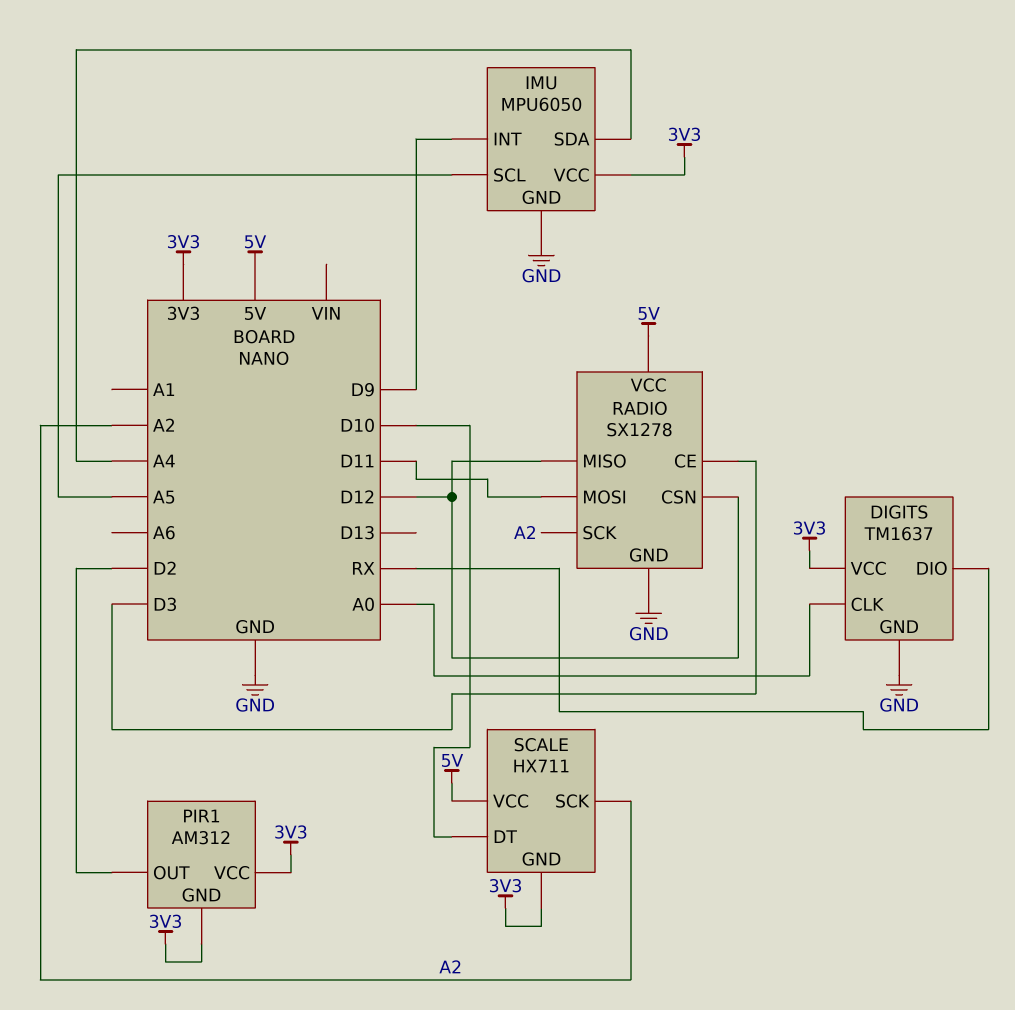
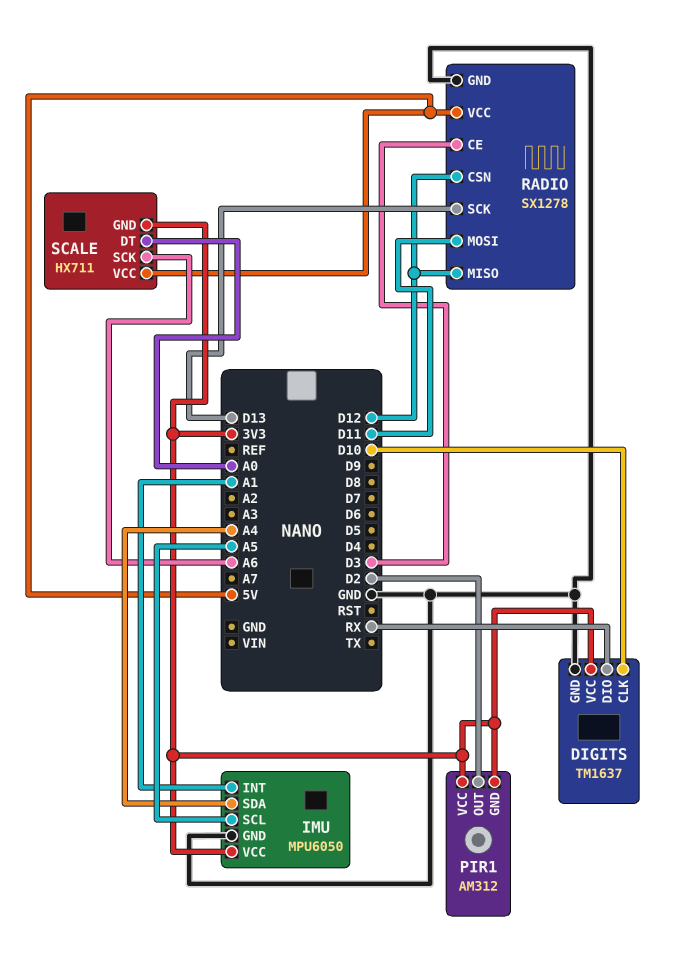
DIGITS pin CLK: A0 -> D10
IMU pin INT: D9 -> A1
RADIO pin SCK: A2 -> D13
SCALE pin DT: D10 -> A0
SCALE pin SCK: A2 -> A6

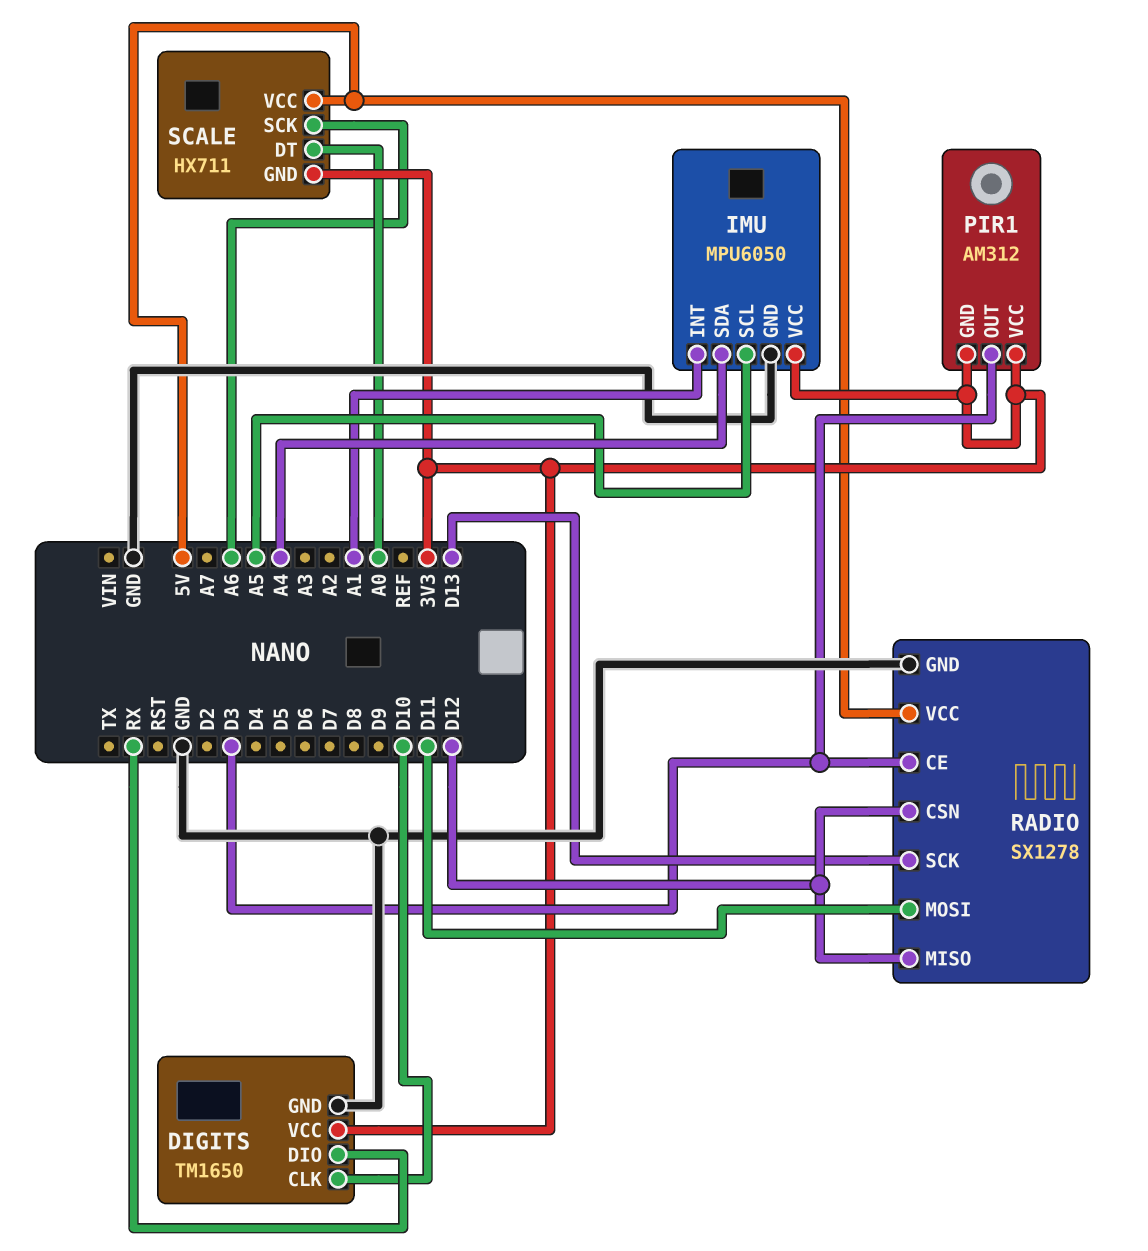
DIGITS: TM1637 -> TM1650
PIR1 pin OUT: D2 -> D3

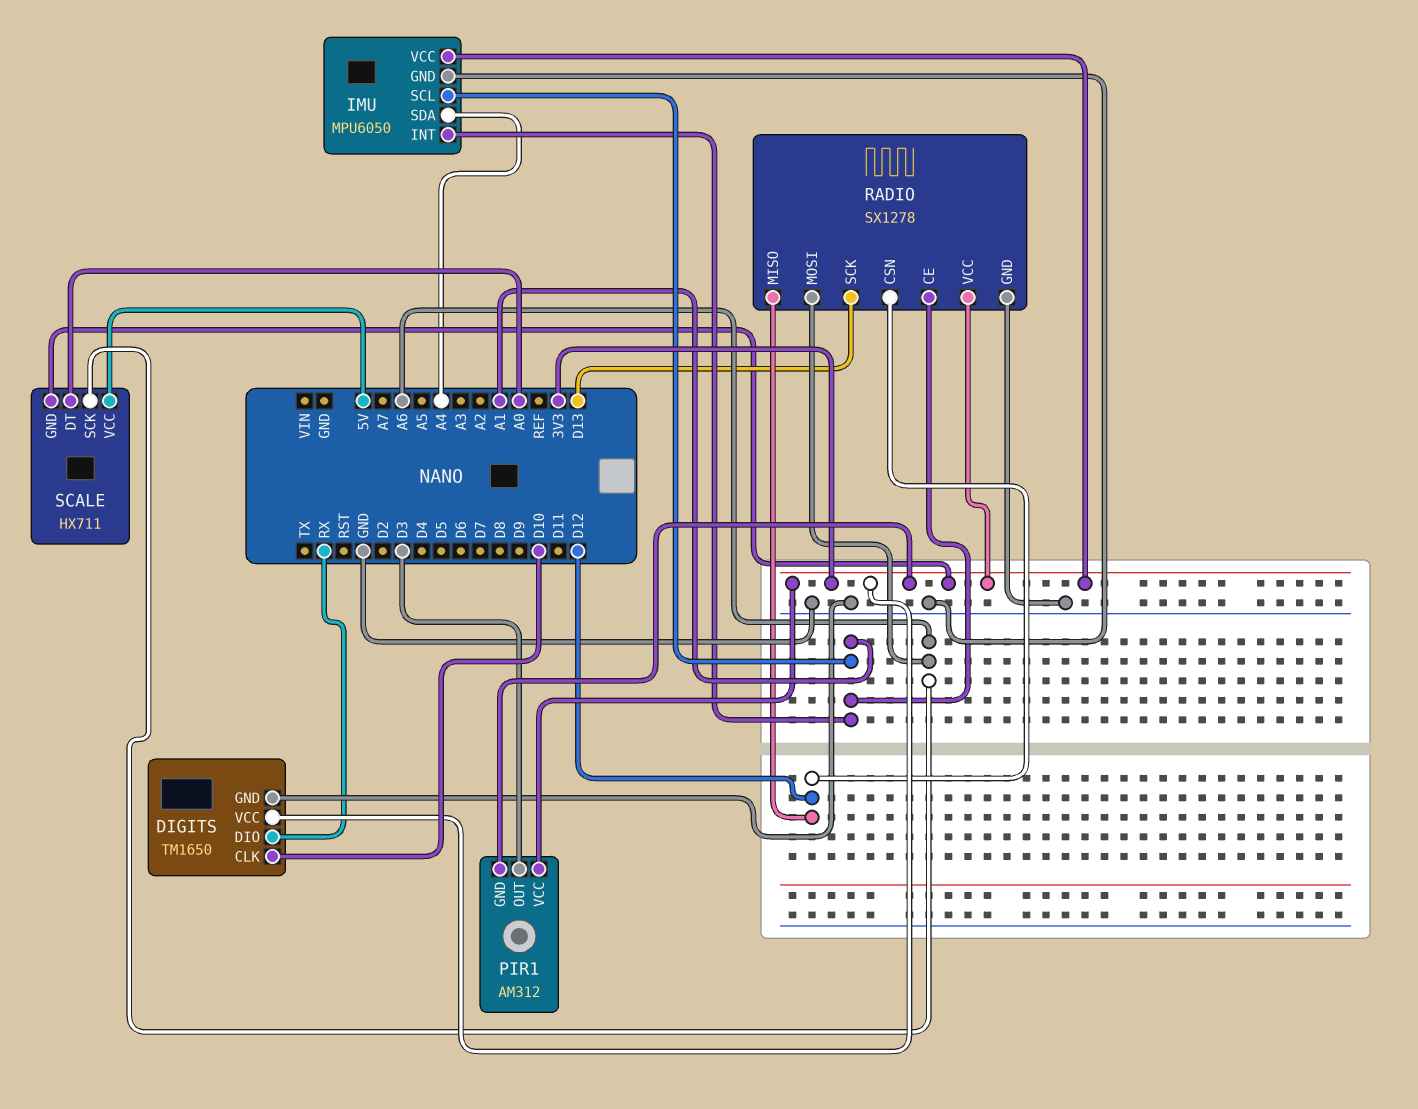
IMU pin SCL: A5 -> A1
RADIO pin CE: D3 -> A1
RADIO pin MOSI: D11 -> A6
RADIO pin VCC: 5V -> 3V3

